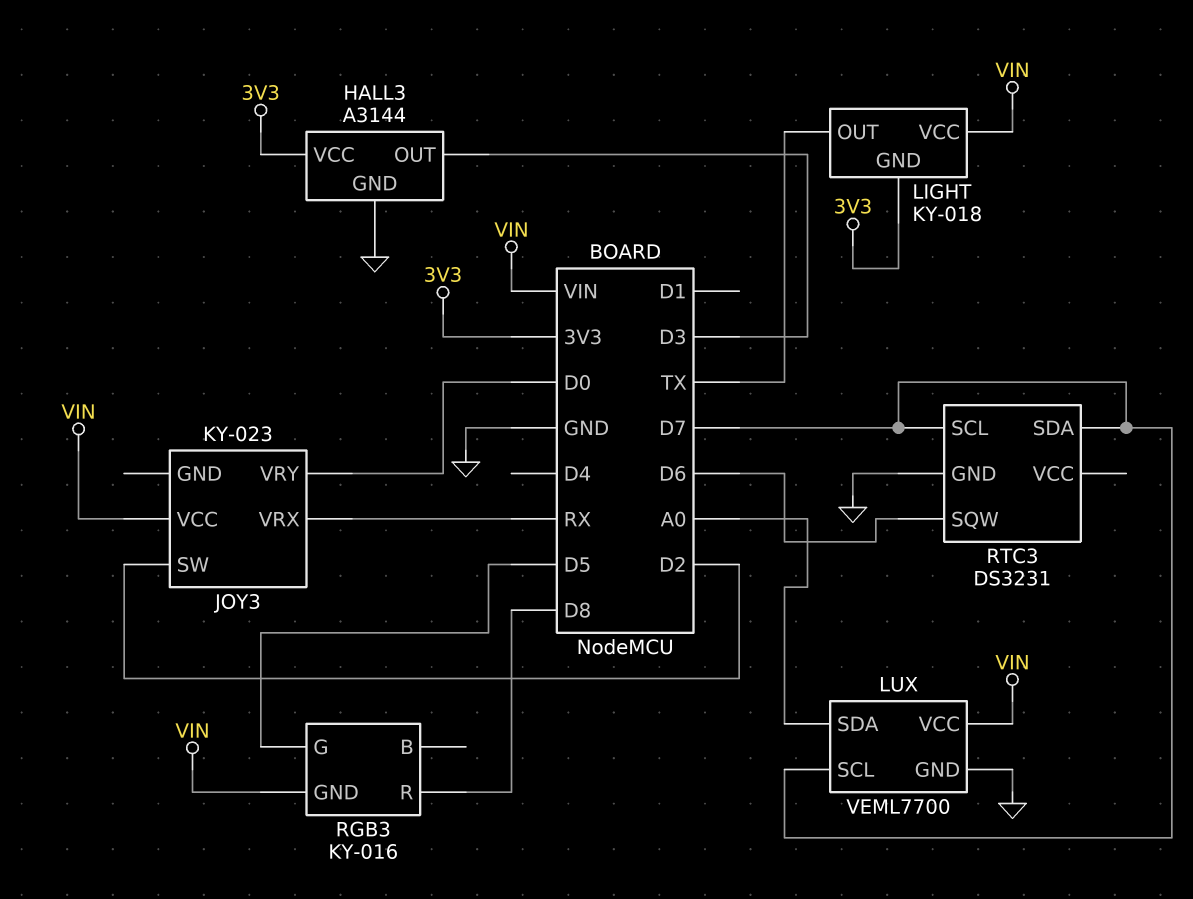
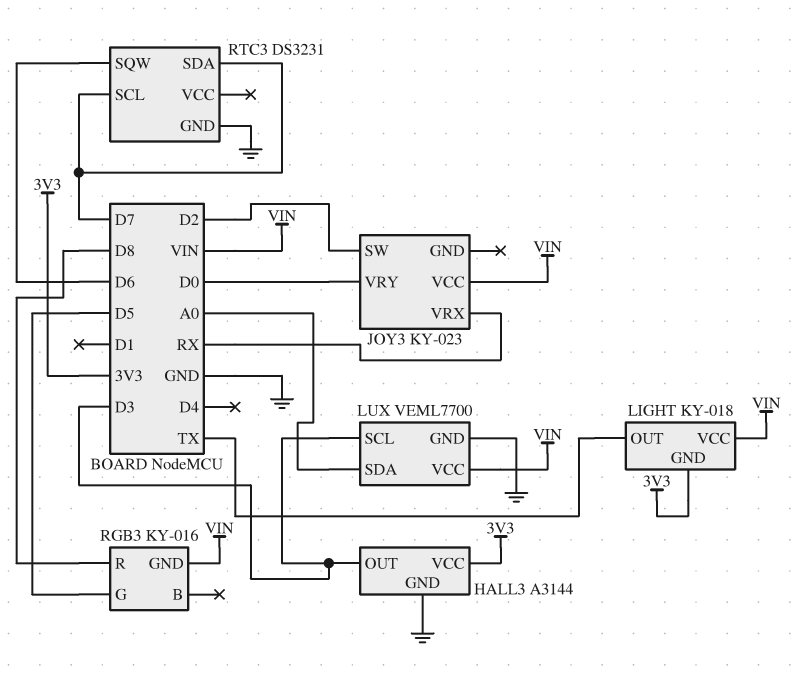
LUX pin SCL: D7 -> D3

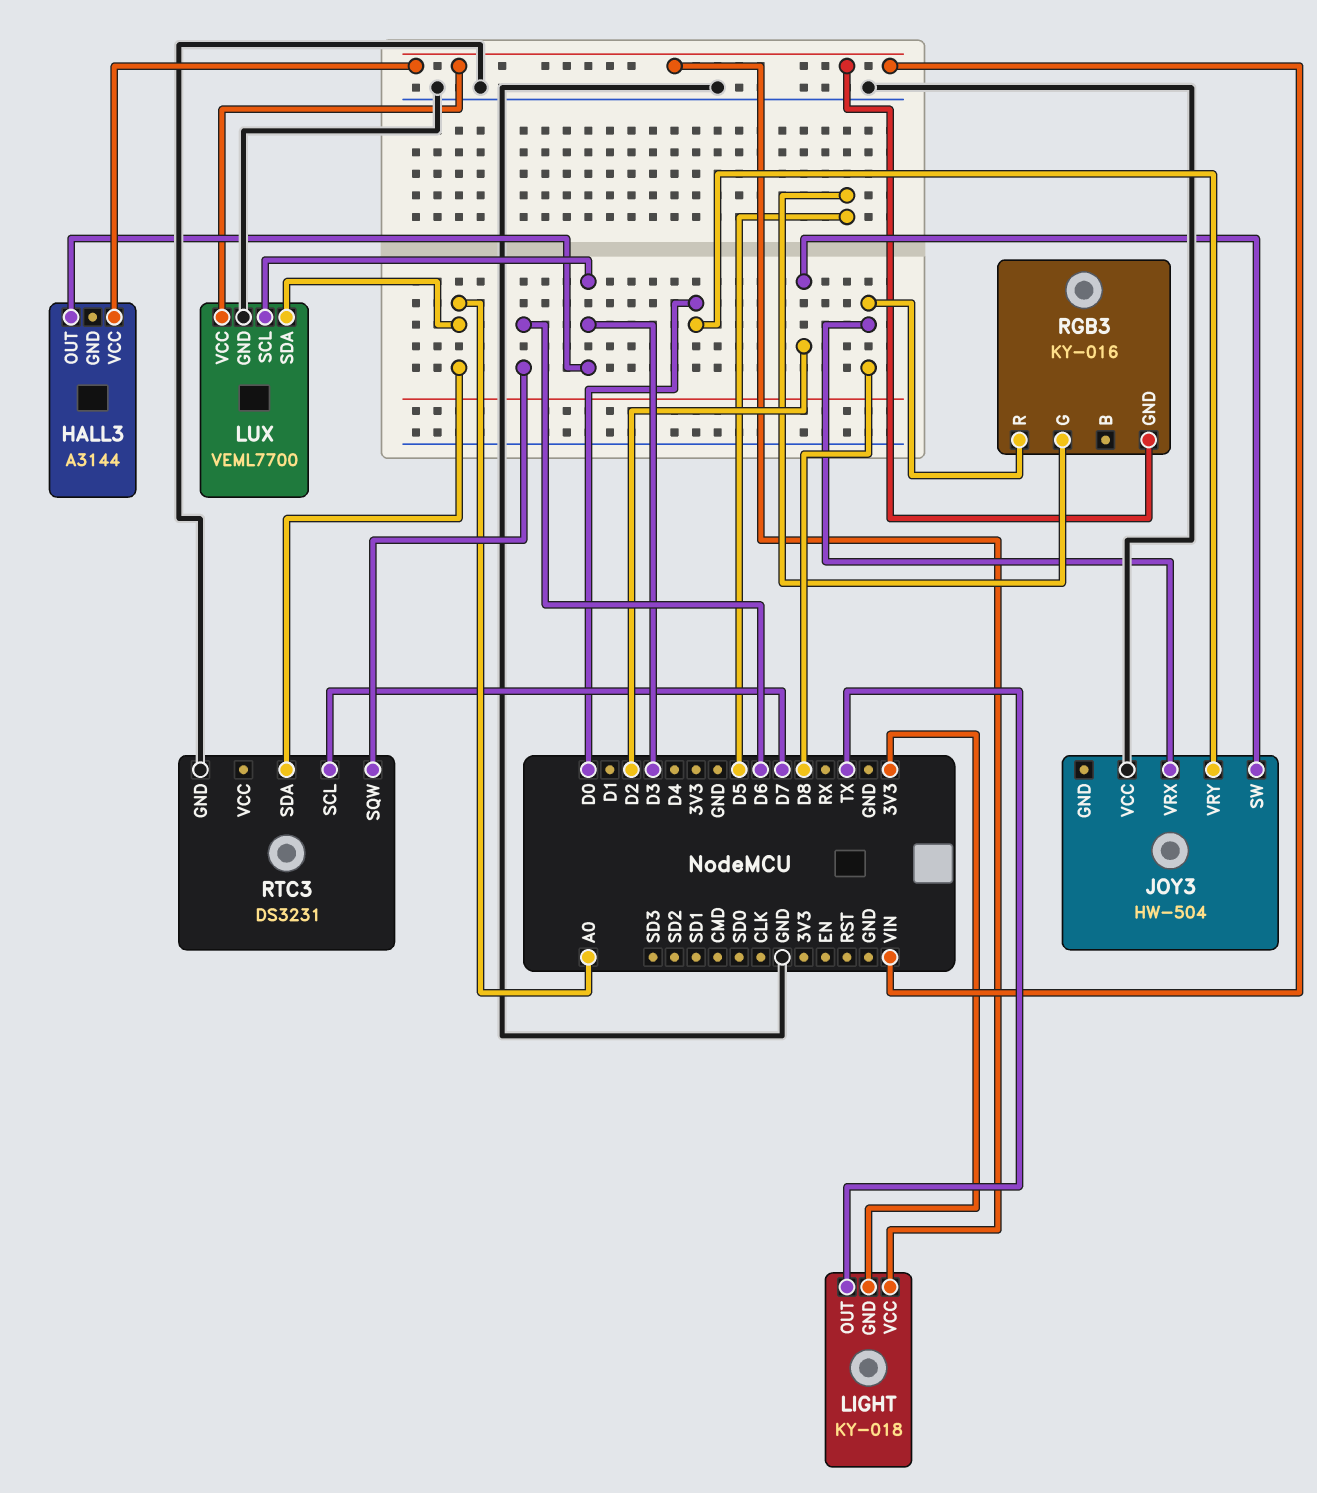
HALL3 pin GND: GND -> none
HALL3 pin VCC: 3V3 -> VIN
JOY3: KY-023 -> HW-504
JOY3 pin VCC: VIN -> GND
JOY3 pin VRX: RX -> D8
RTC3 pin SDA: D7 -> A0

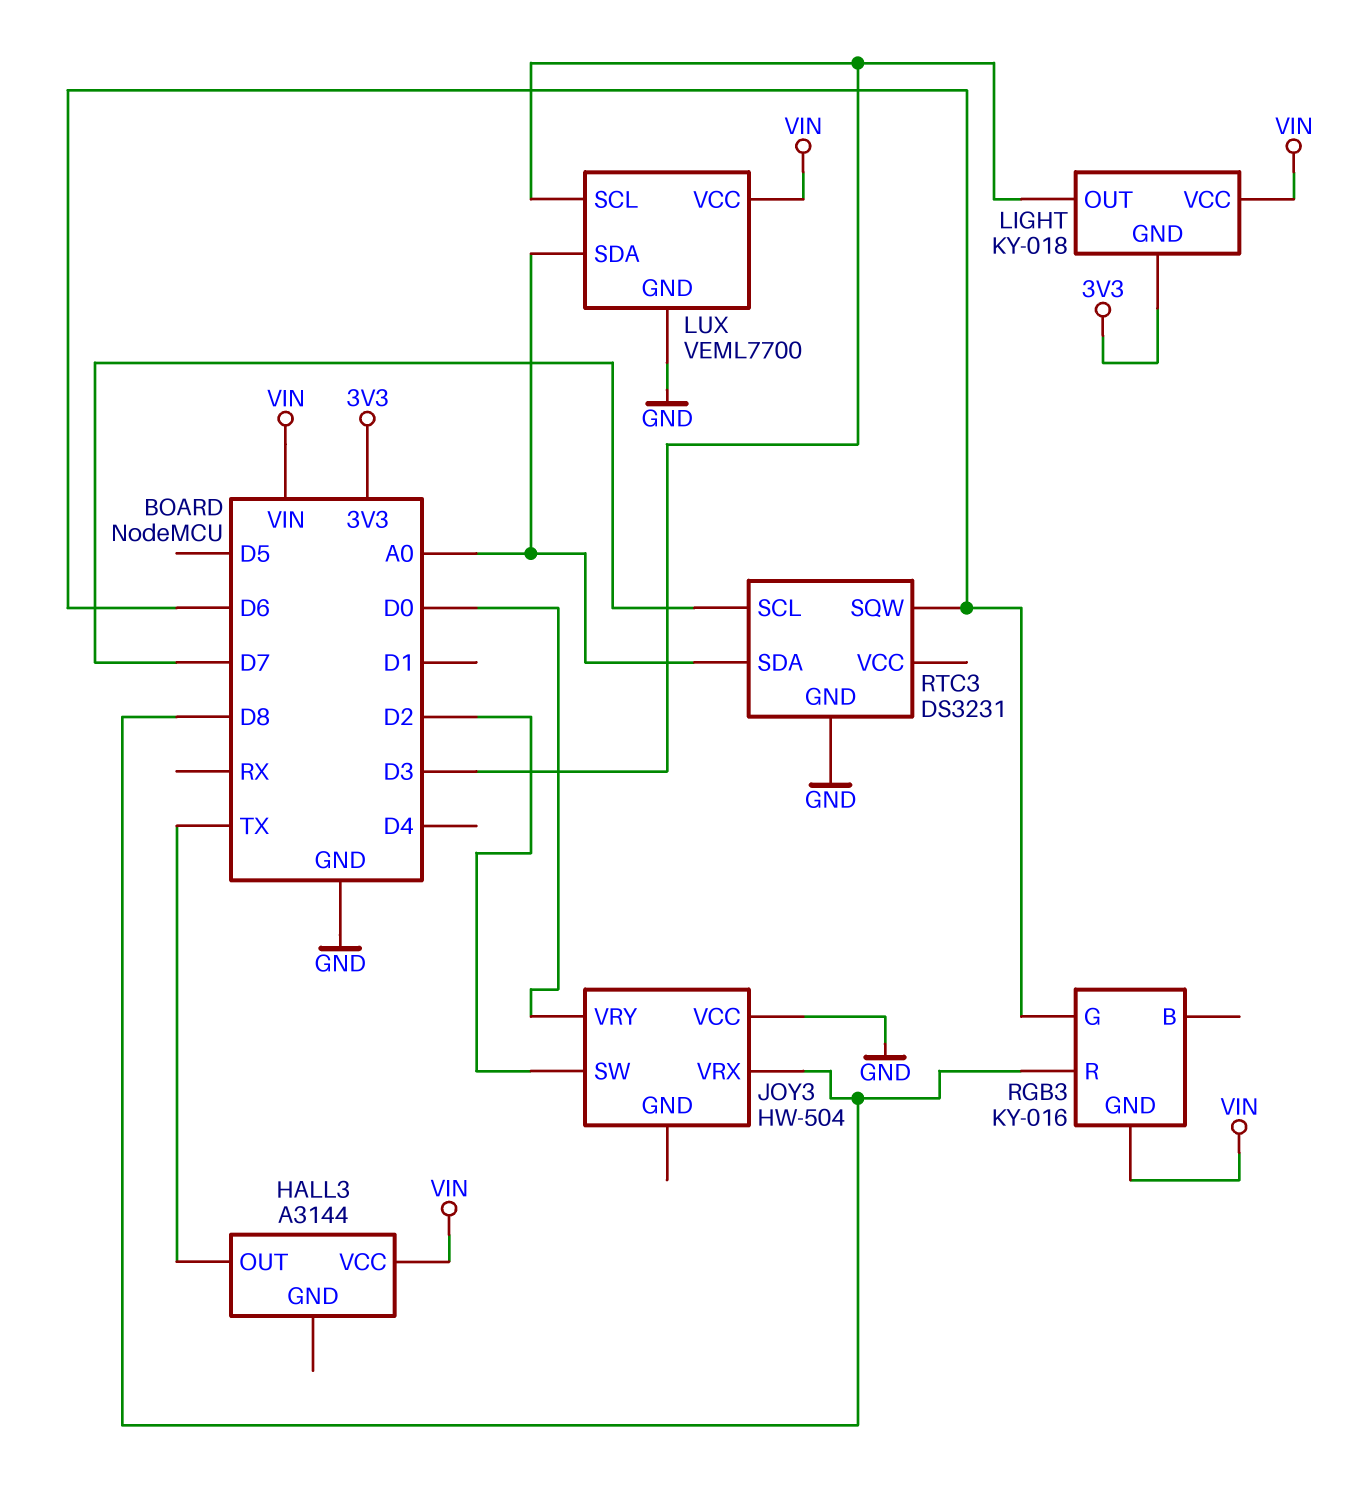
HALL3 pin OUT: D3 -> TX
LIGHT pin OUT: TX -> D3
RGB3 pin G: D5 -> D6

